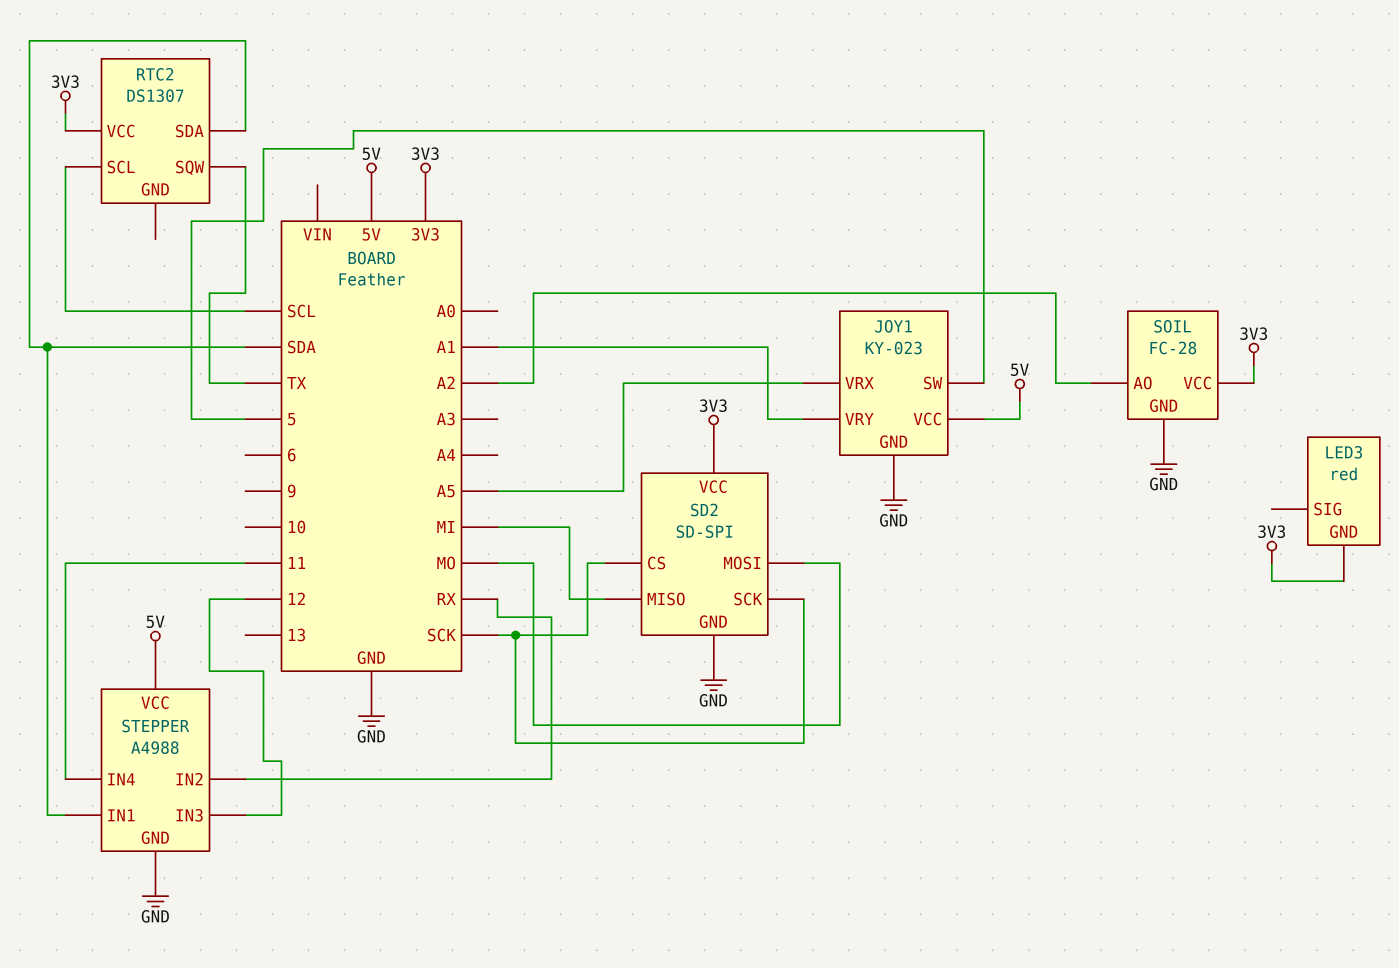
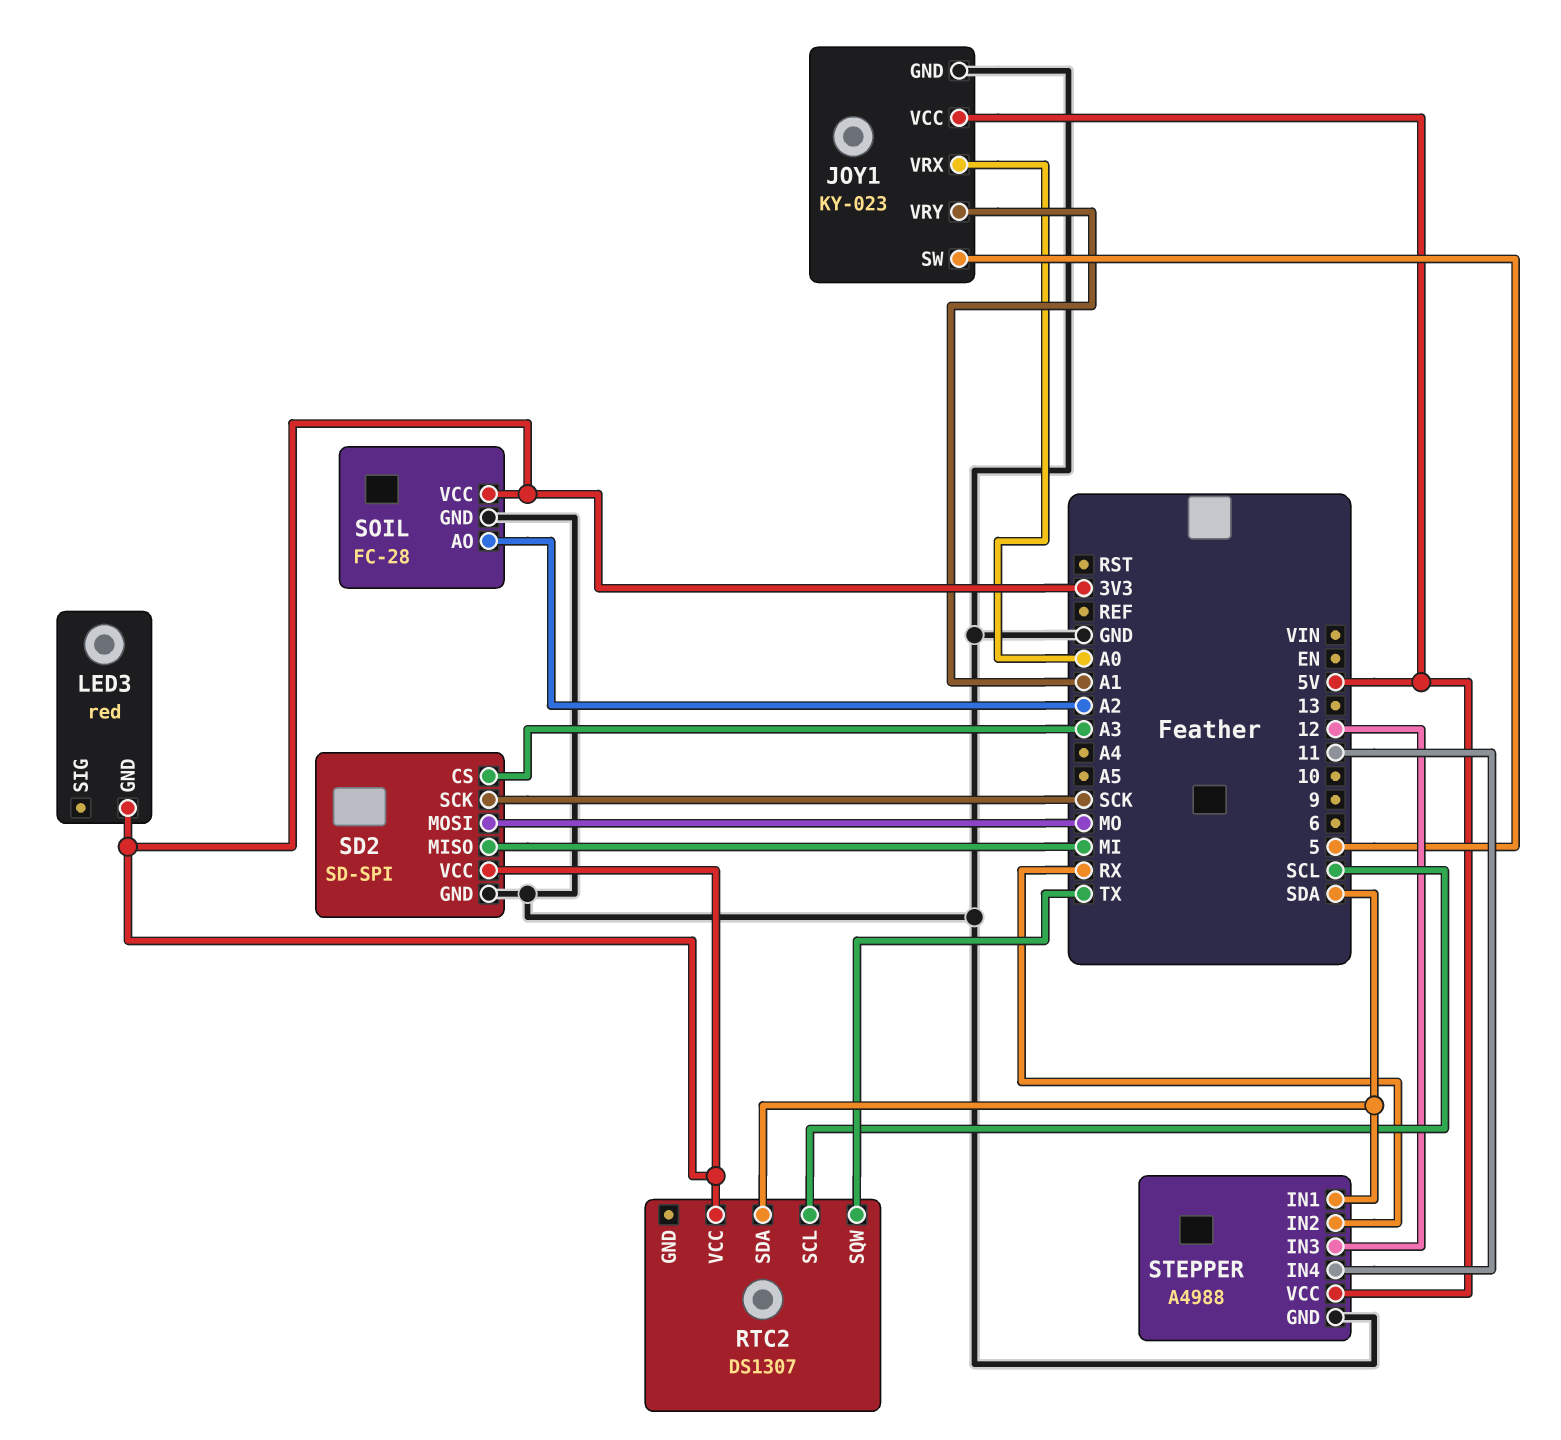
JOY1 pin VRX: A5 -> A0
SD2 pin CS: SCK -> A3

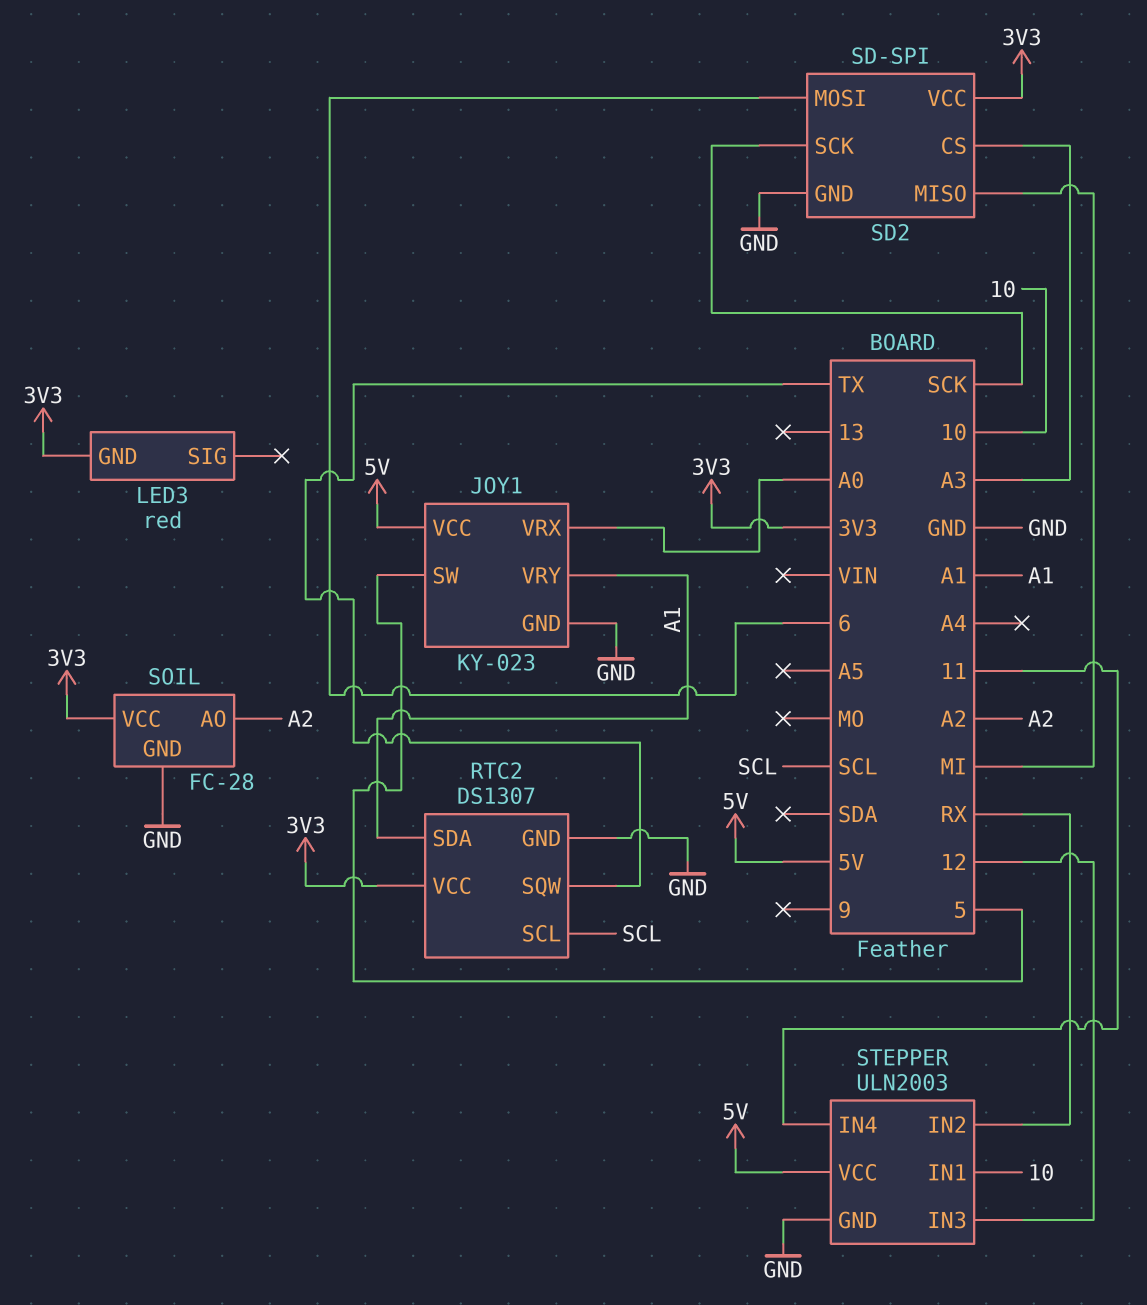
RTC2 pin GND: none -> GND
RTC2 pin SDA: SDA -> A1
SD2 pin MOSI: MO -> 6
STEPPER: A4988 -> ULN2003
STEPPER pin IN1: SDA -> 10

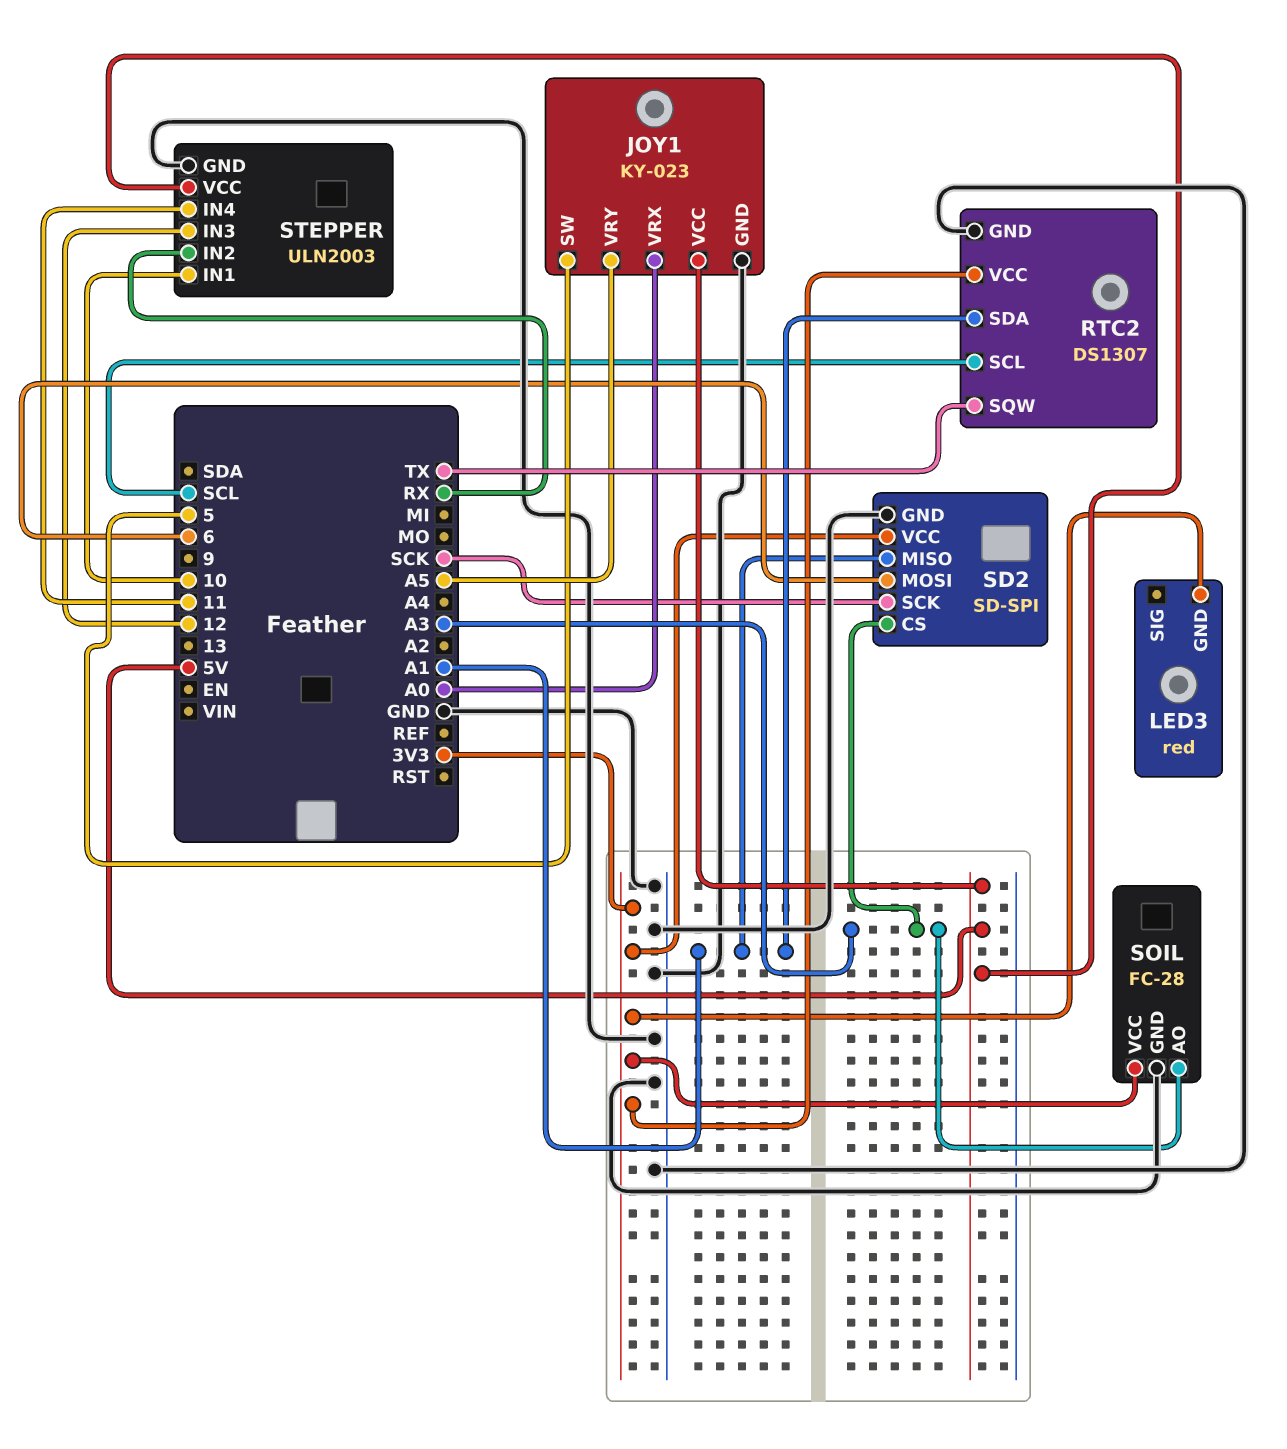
JOY1 pin VRY: A1 -> A5
SD2 pin MISO: MI -> A1
SOIL pin AO: A2 -> A3

